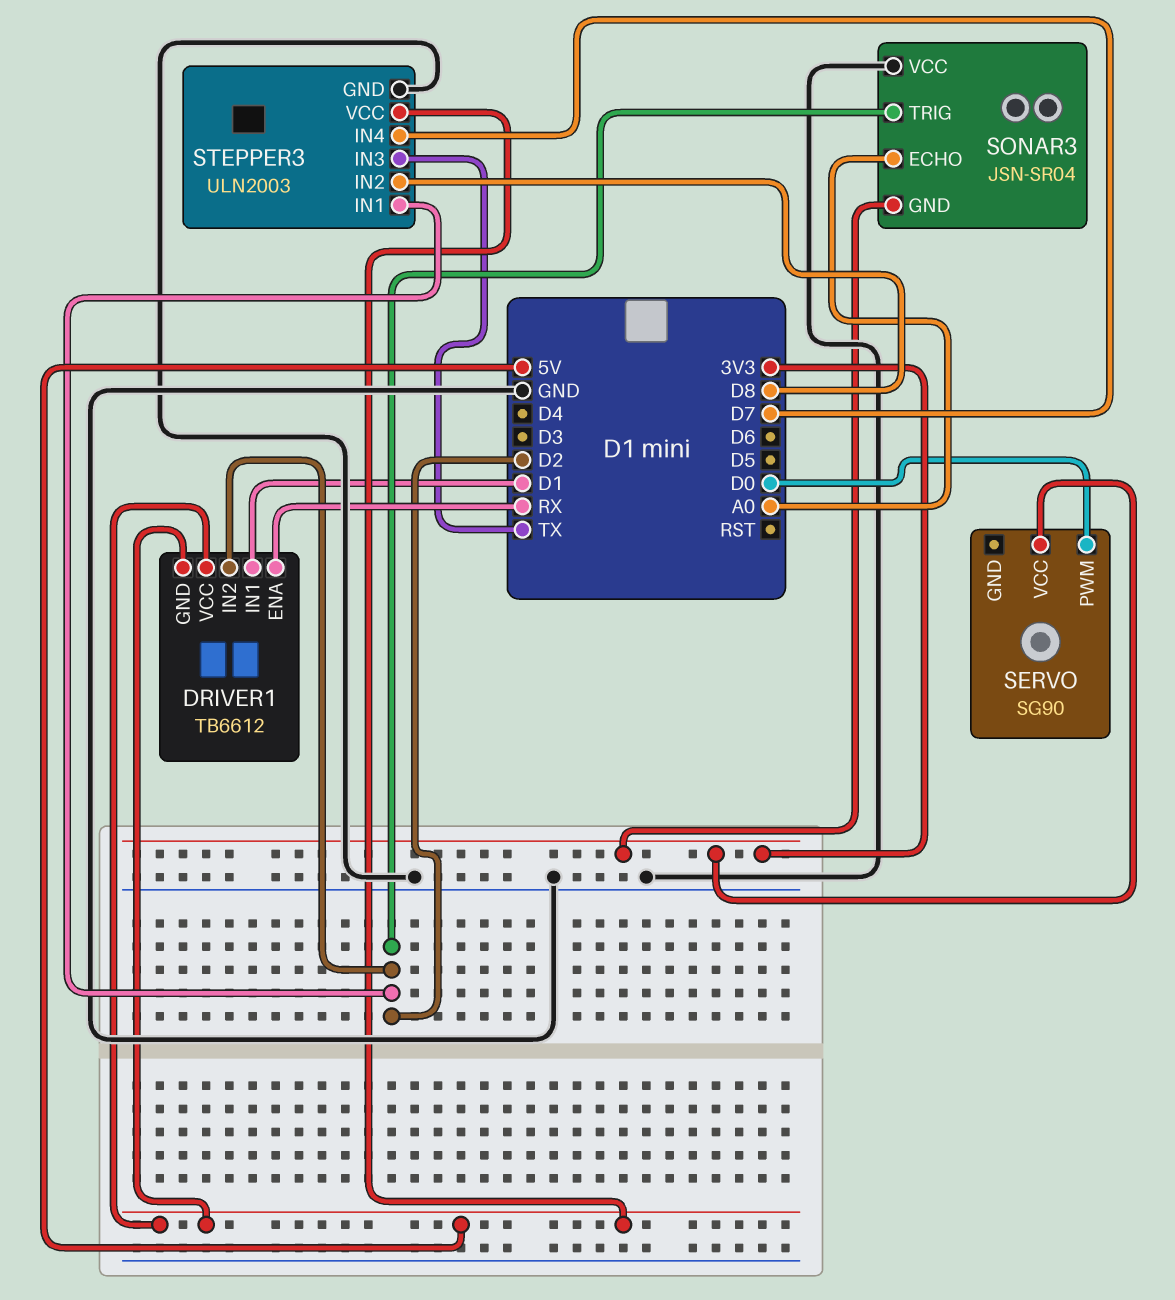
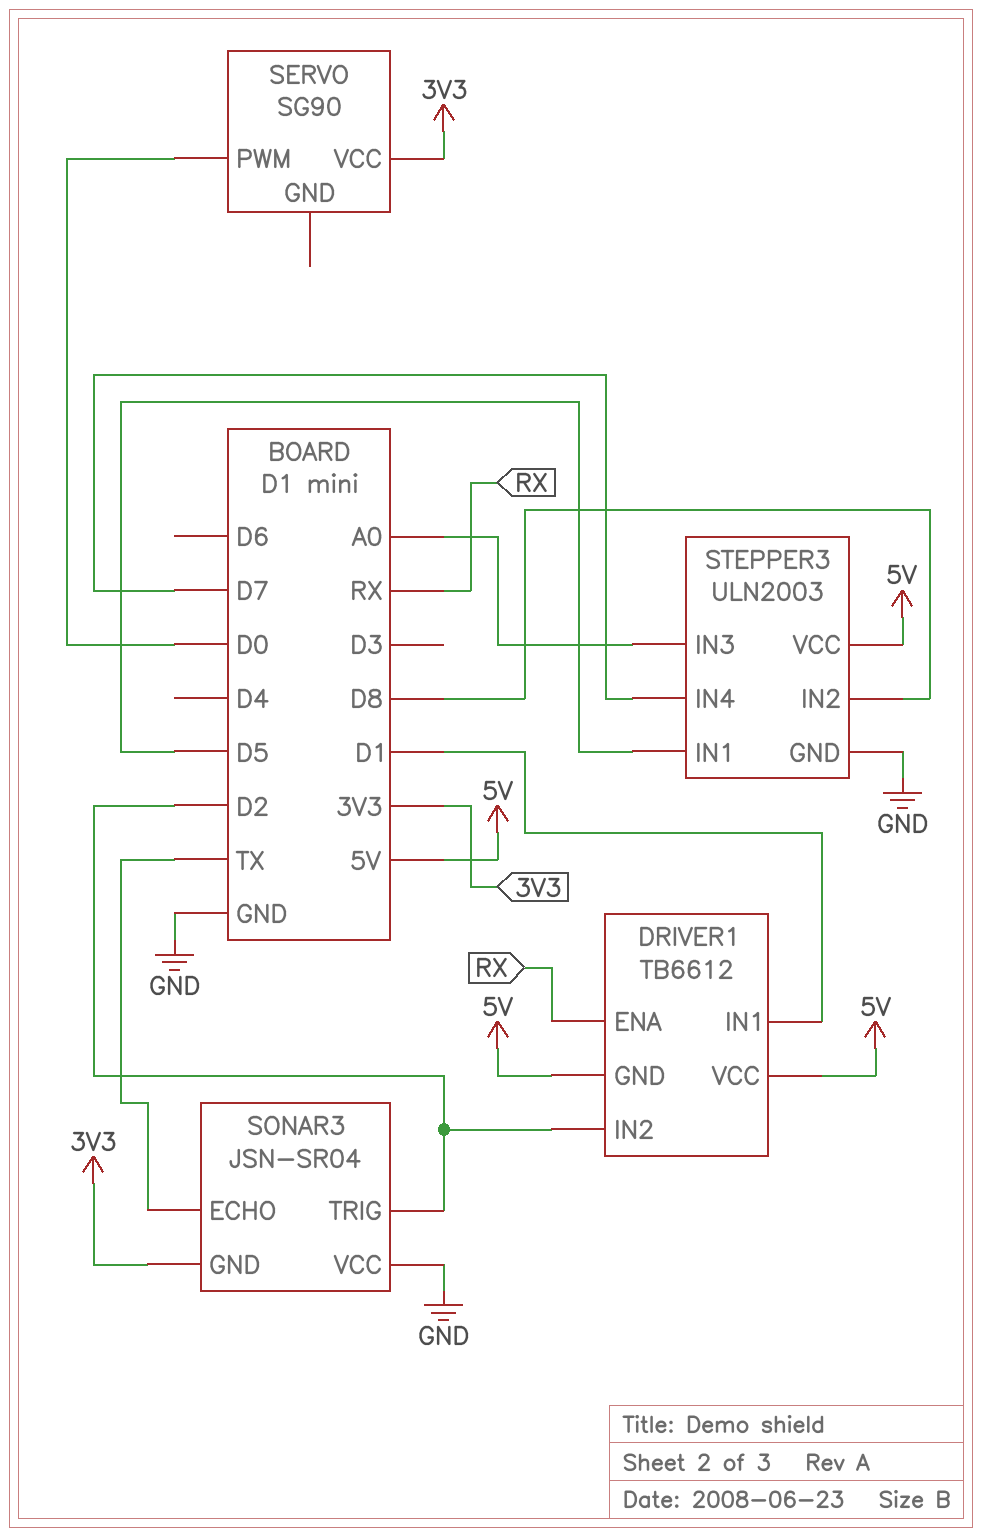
SONAR3 pin ECHO: A0 -> TX
STEPPER3 pin IN1: D2 -> D5
STEPPER3 pin IN3: TX -> A0

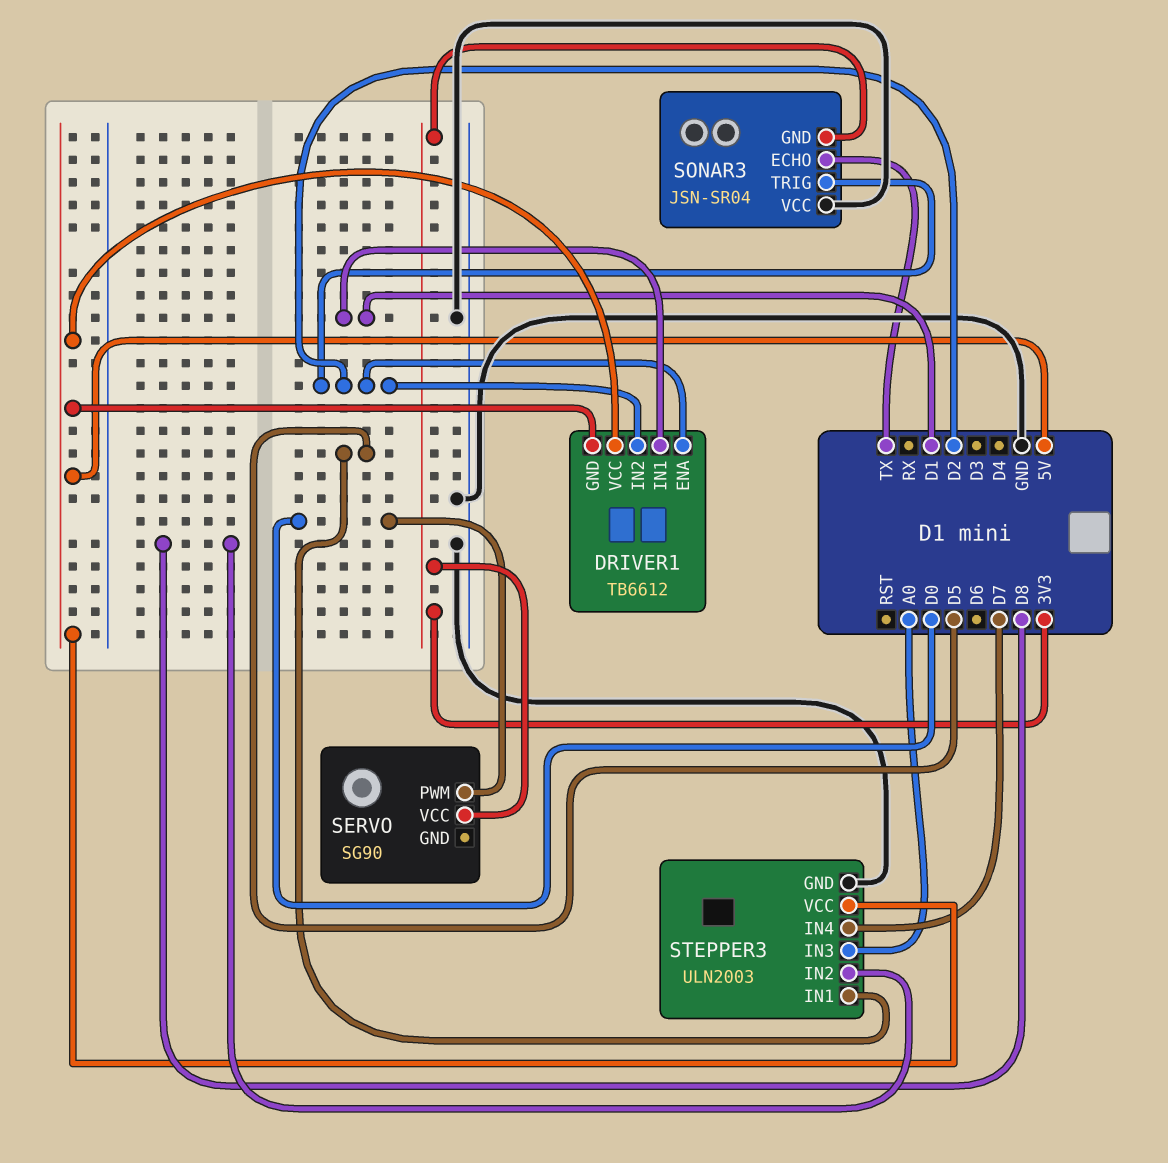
DRIVER1 pin ENA: RX -> D2

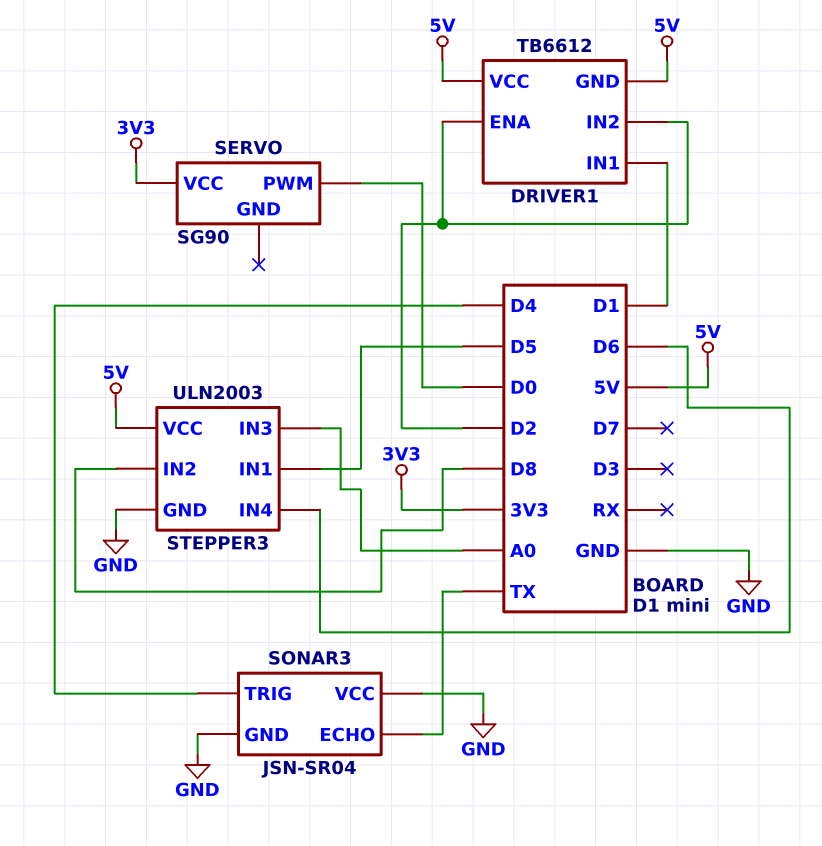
SONAR3 pin GND: 3V3 -> GND
SONAR3 pin TRIG: D2 -> D4
STEPPER3 pin IN4: D7 -> D6

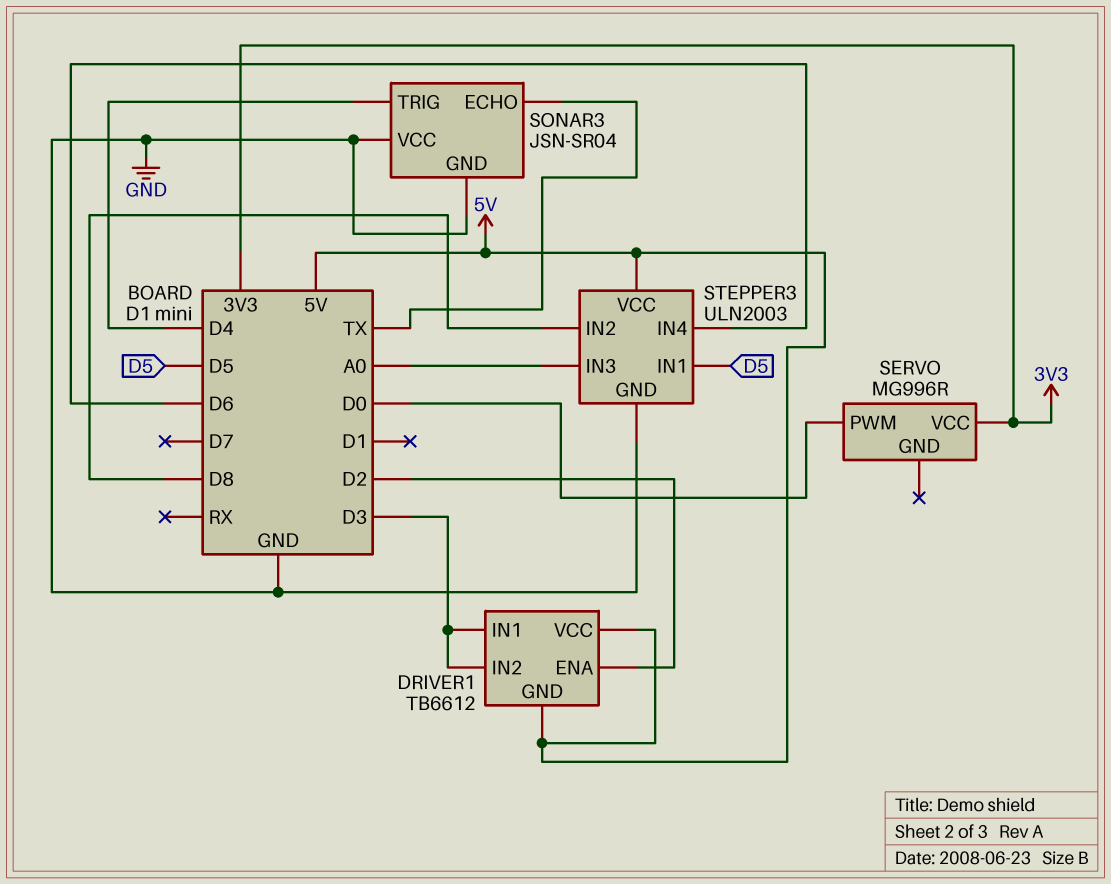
DRIVER1 pin IN1: D1 -> D3
DRIVER1 pin IN2: D2 -> D3
SERVO: SG90 -> MG996R

